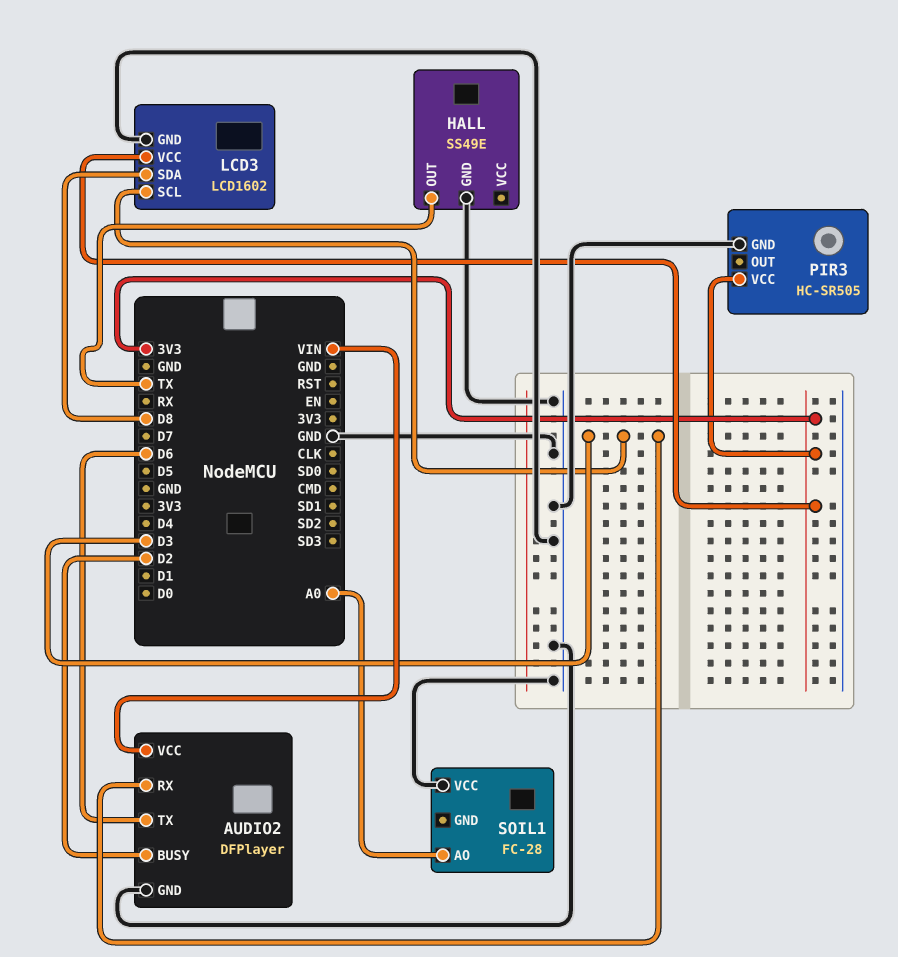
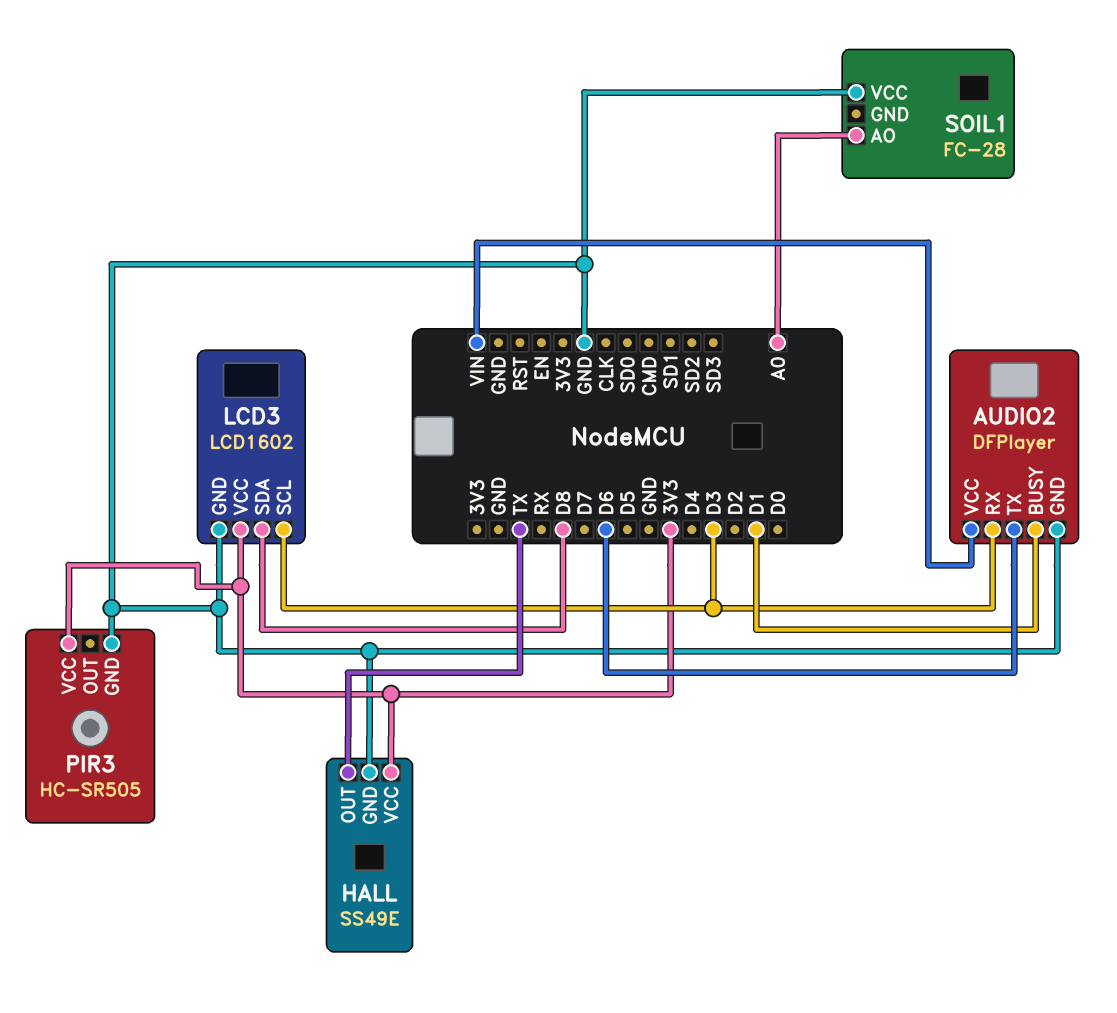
AUDIO2 pin BUSY: D2 -> D1
HALL pin VCC: none -> 3V3

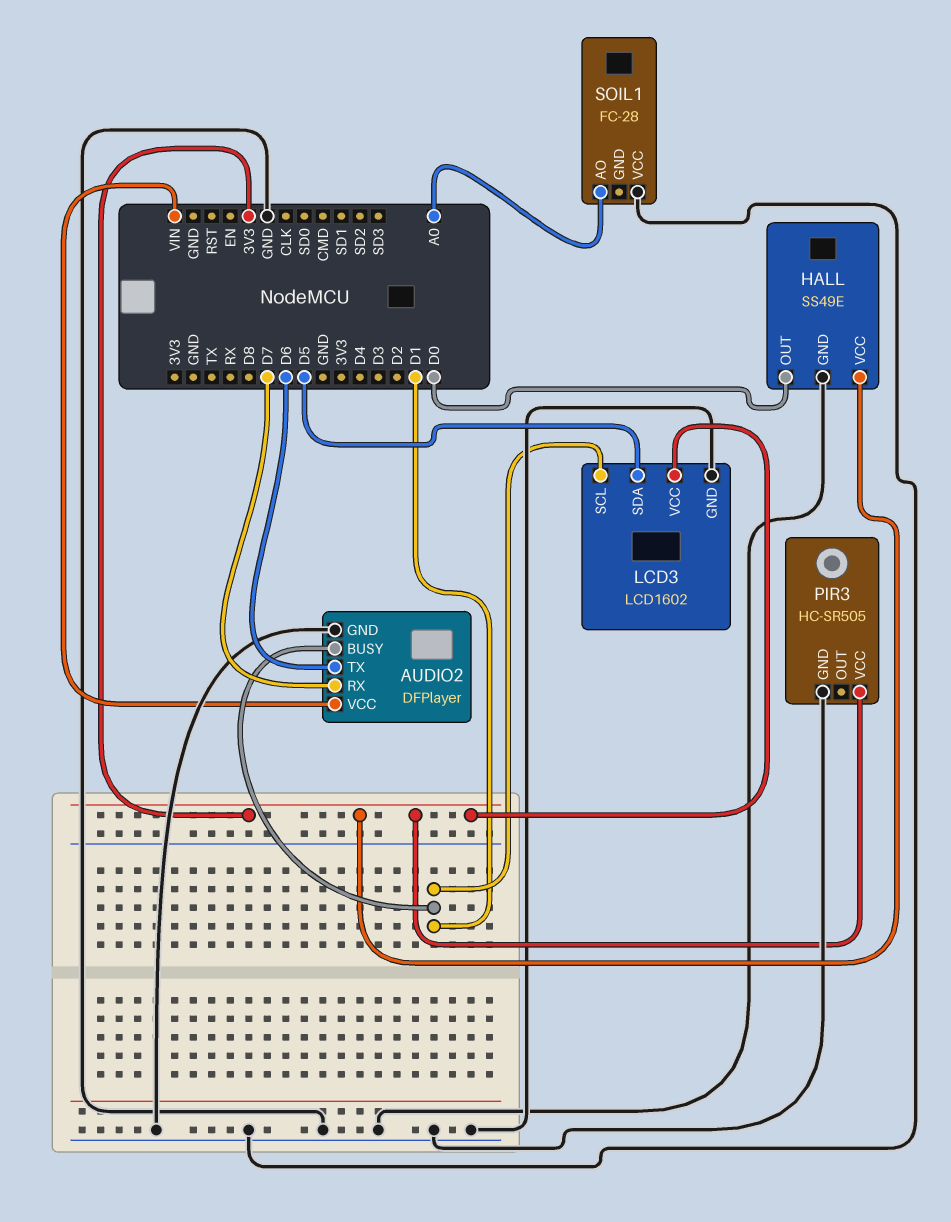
AUDIO2 pin RX: D3 -> D7
HALL pin OUT: TX -> D0
LCD3 pin SCL: D3 -> D1
LCD3 pin SDA: D8 -> D5

